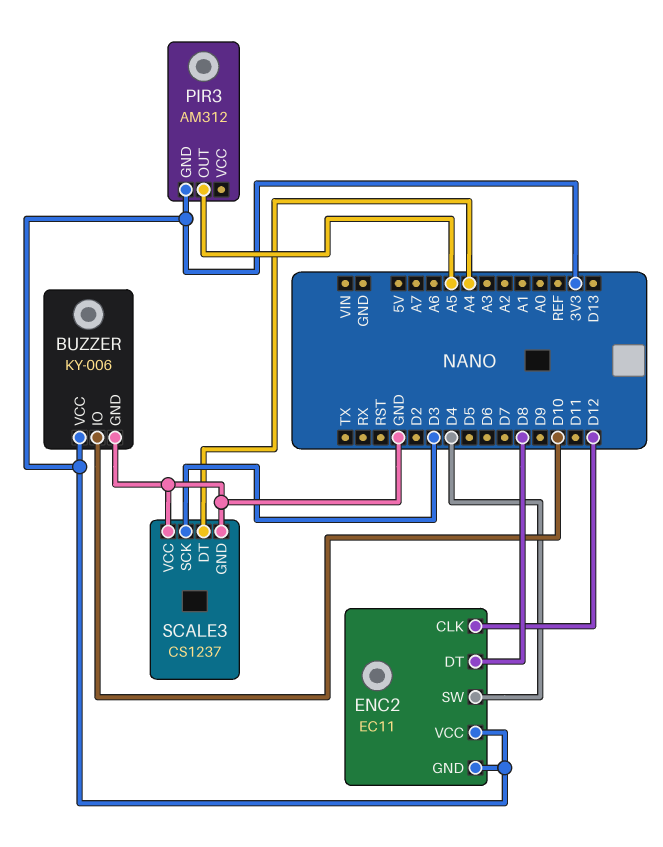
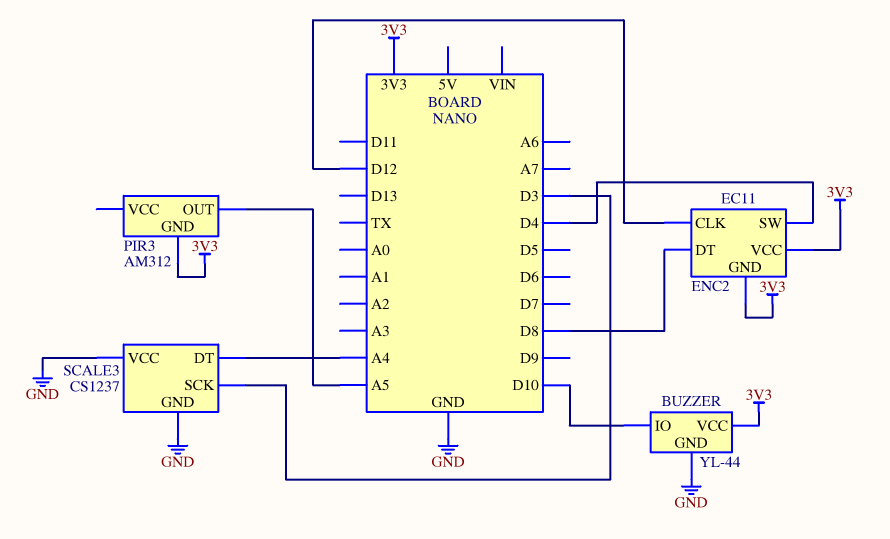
BUZZER: KY-006 -> YL-44

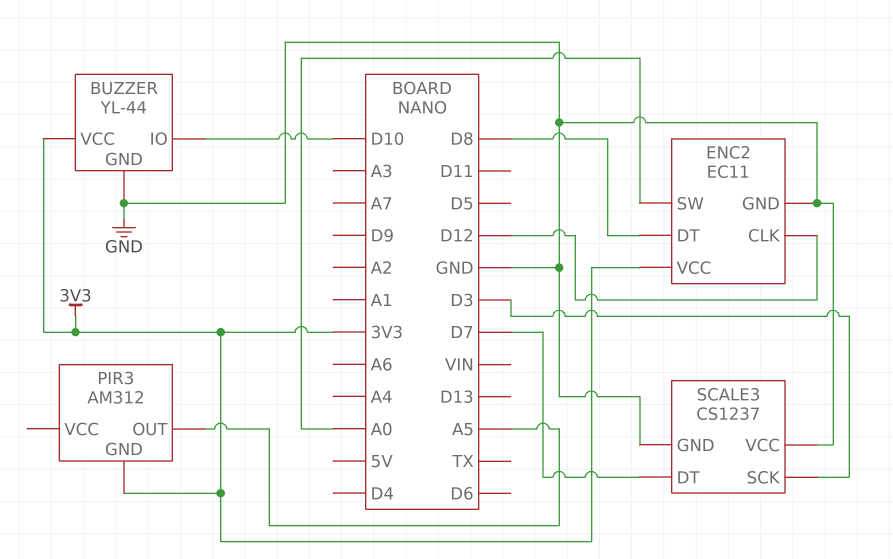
ENC2 pin GND: 3V3 -> GND
ENC2 pin SW: D4 -> A0
SCALE3 pin DT: A4 -> D7

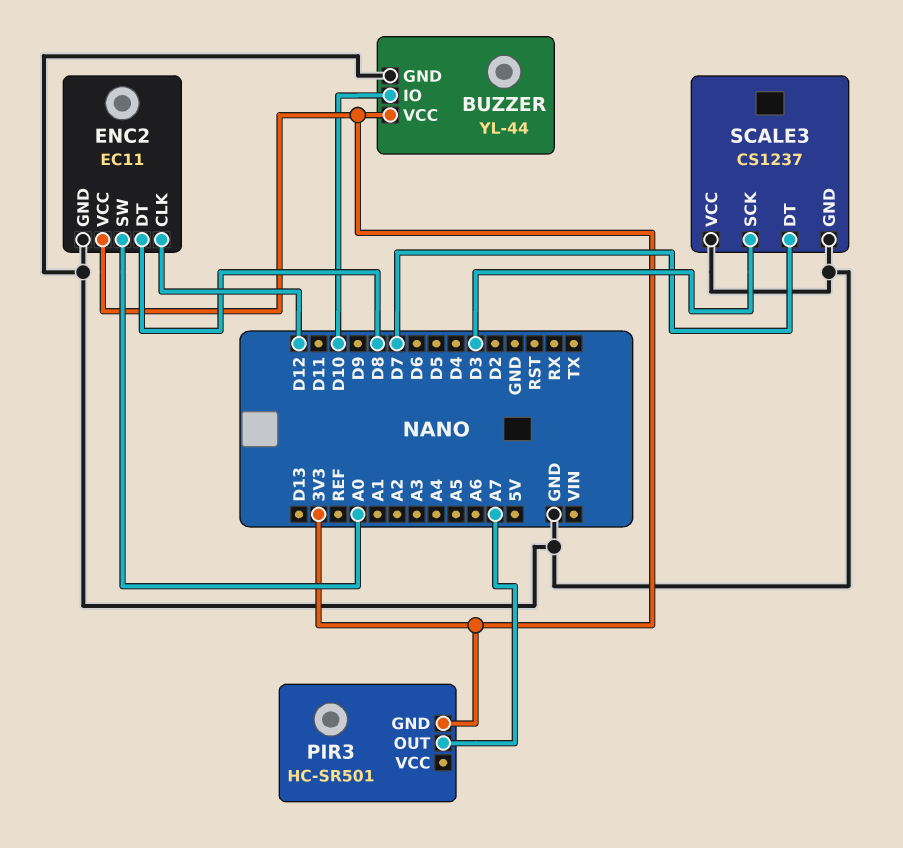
PIR3: AM312 -> HC-SR501
PIR3 pin OUT: A5 -> A7

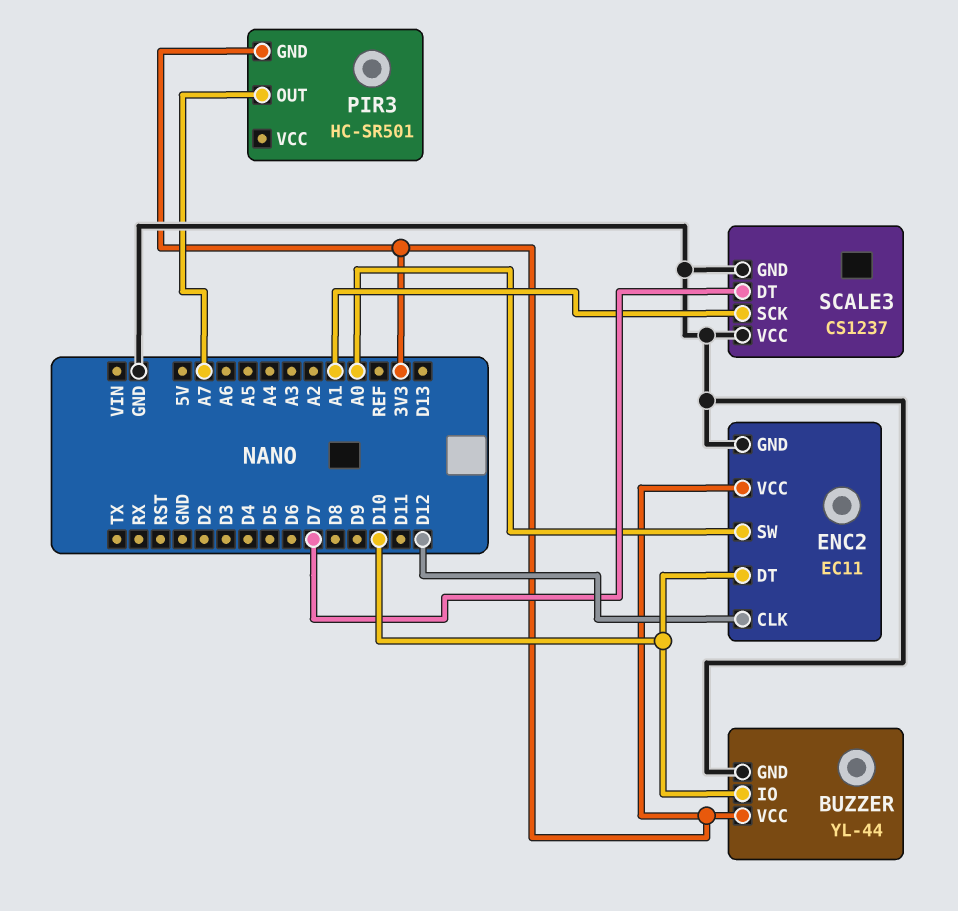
ENC2 pin DT: D8 -> D10
SCALE3 pin SCK: D3 -> A1

